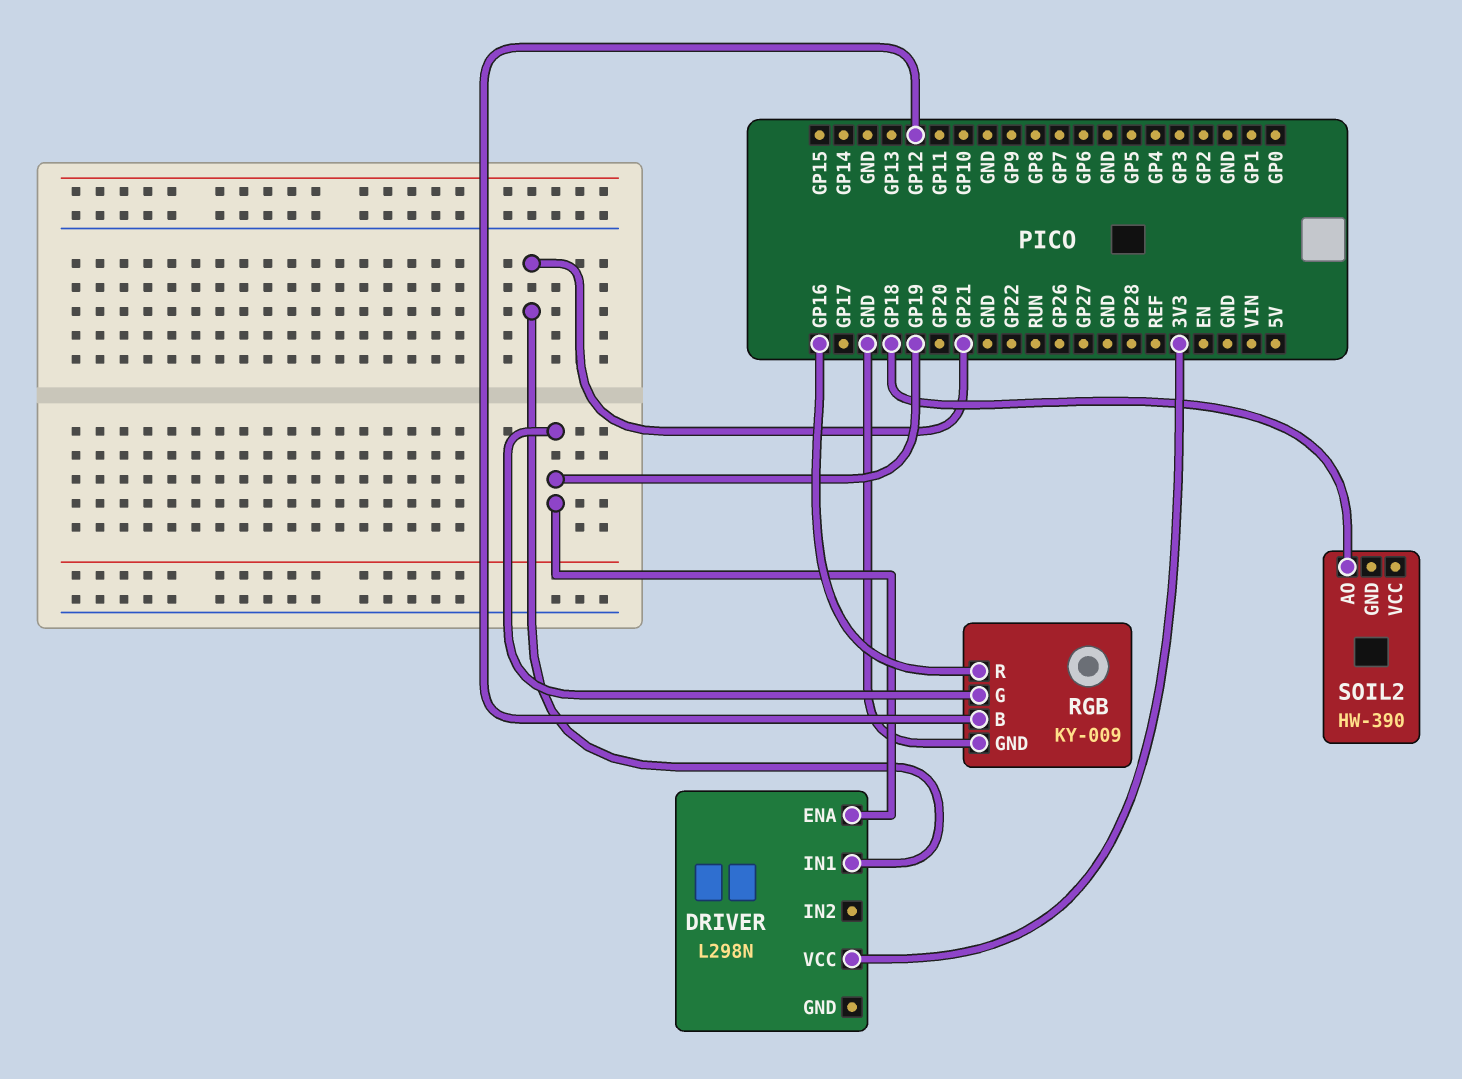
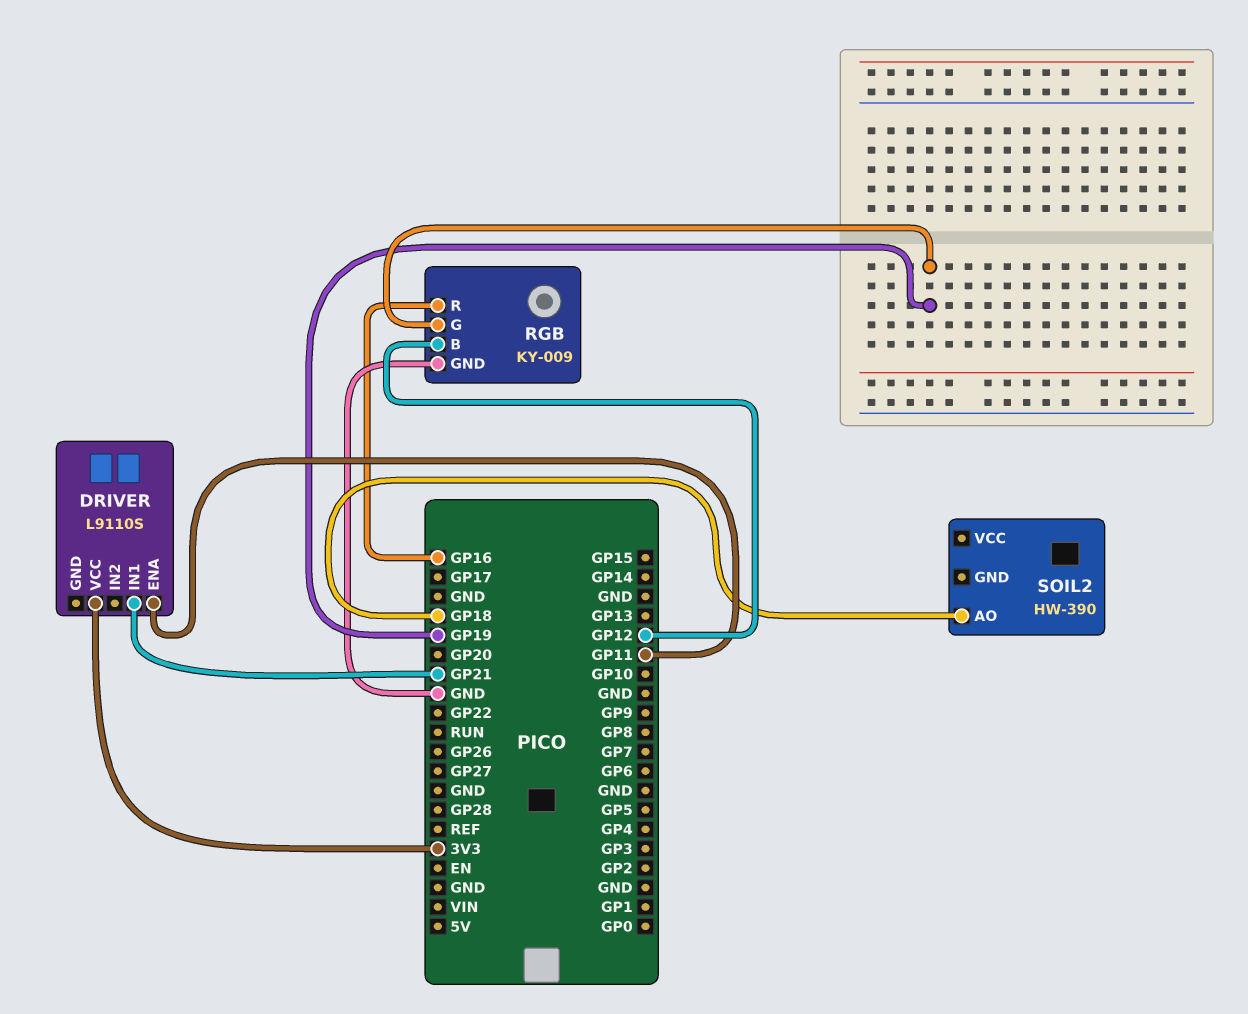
DRIVER: L298N -> L9110S
DRIVER pin ENA: GP19 -> GP11

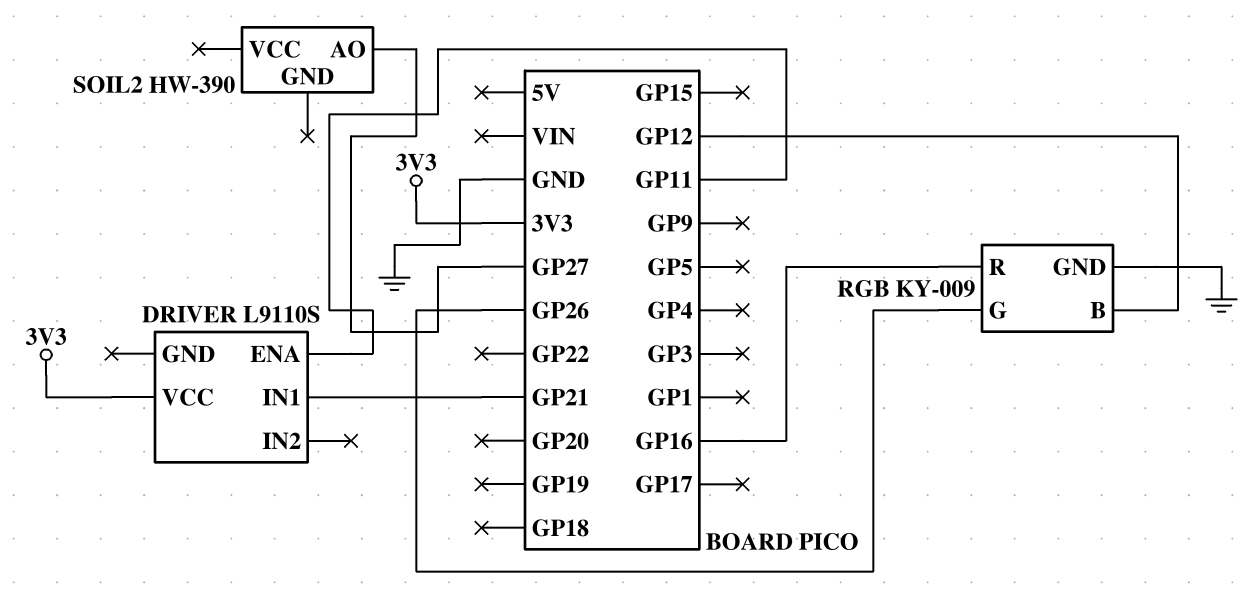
RGB pin G: GP19 -> GP26
SOIL2 pin AO: GP18 -> GP27

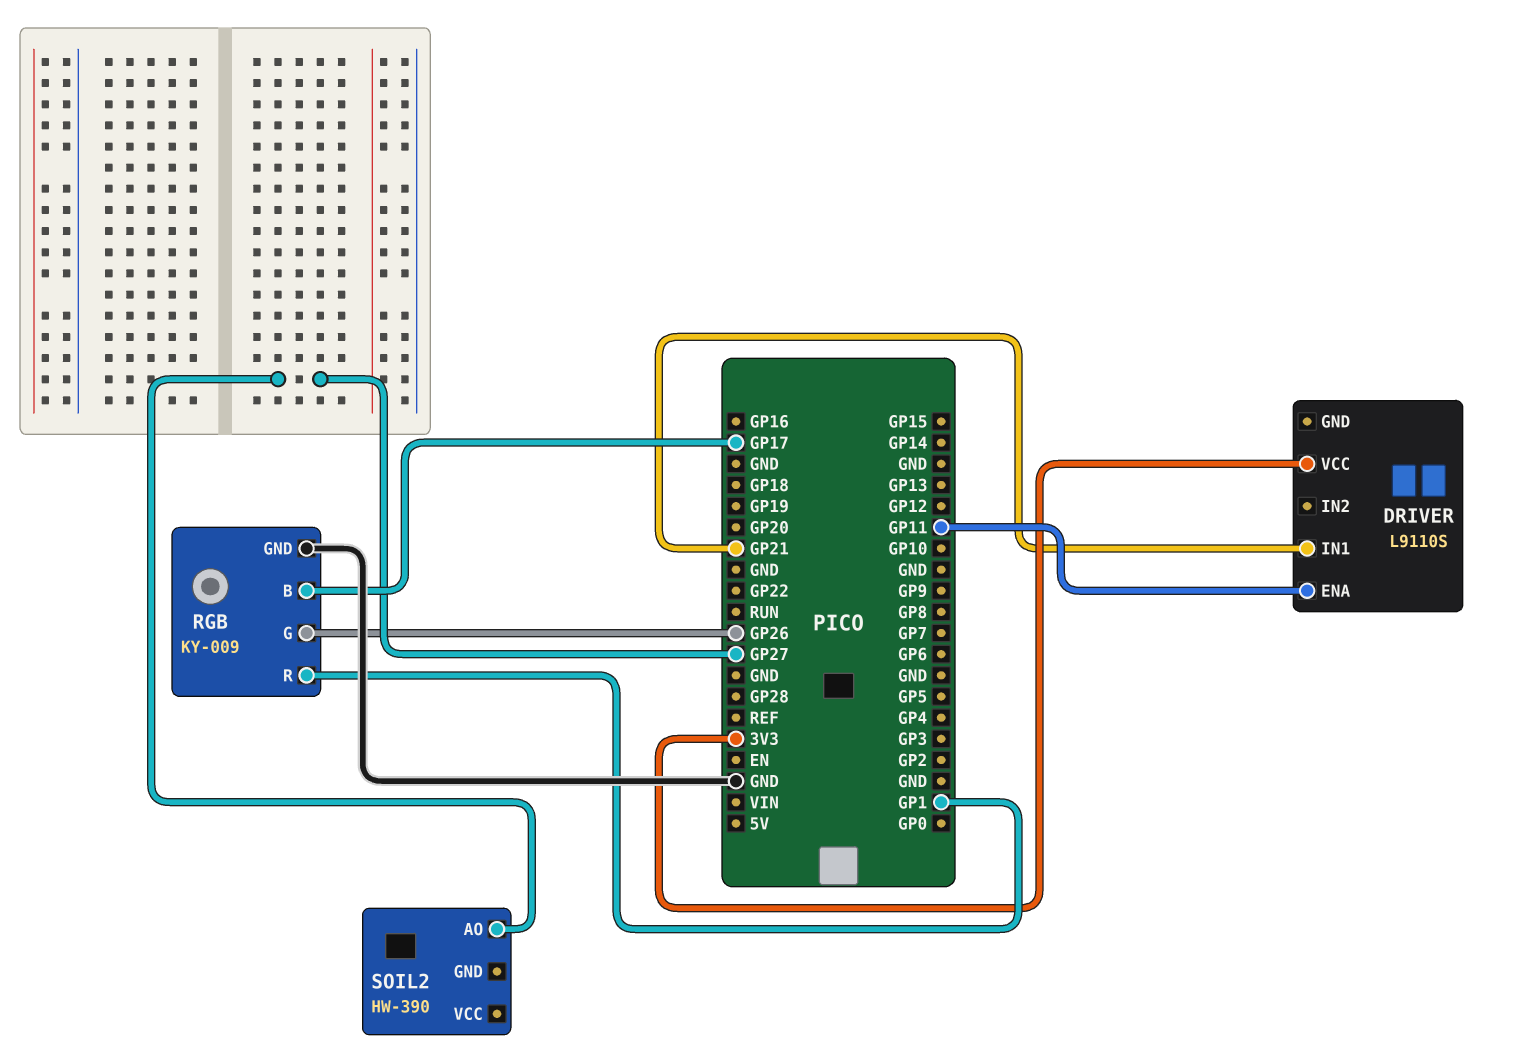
RGB pin B: GP12 -> GP17
RGB pin R: GP16 -> GP1

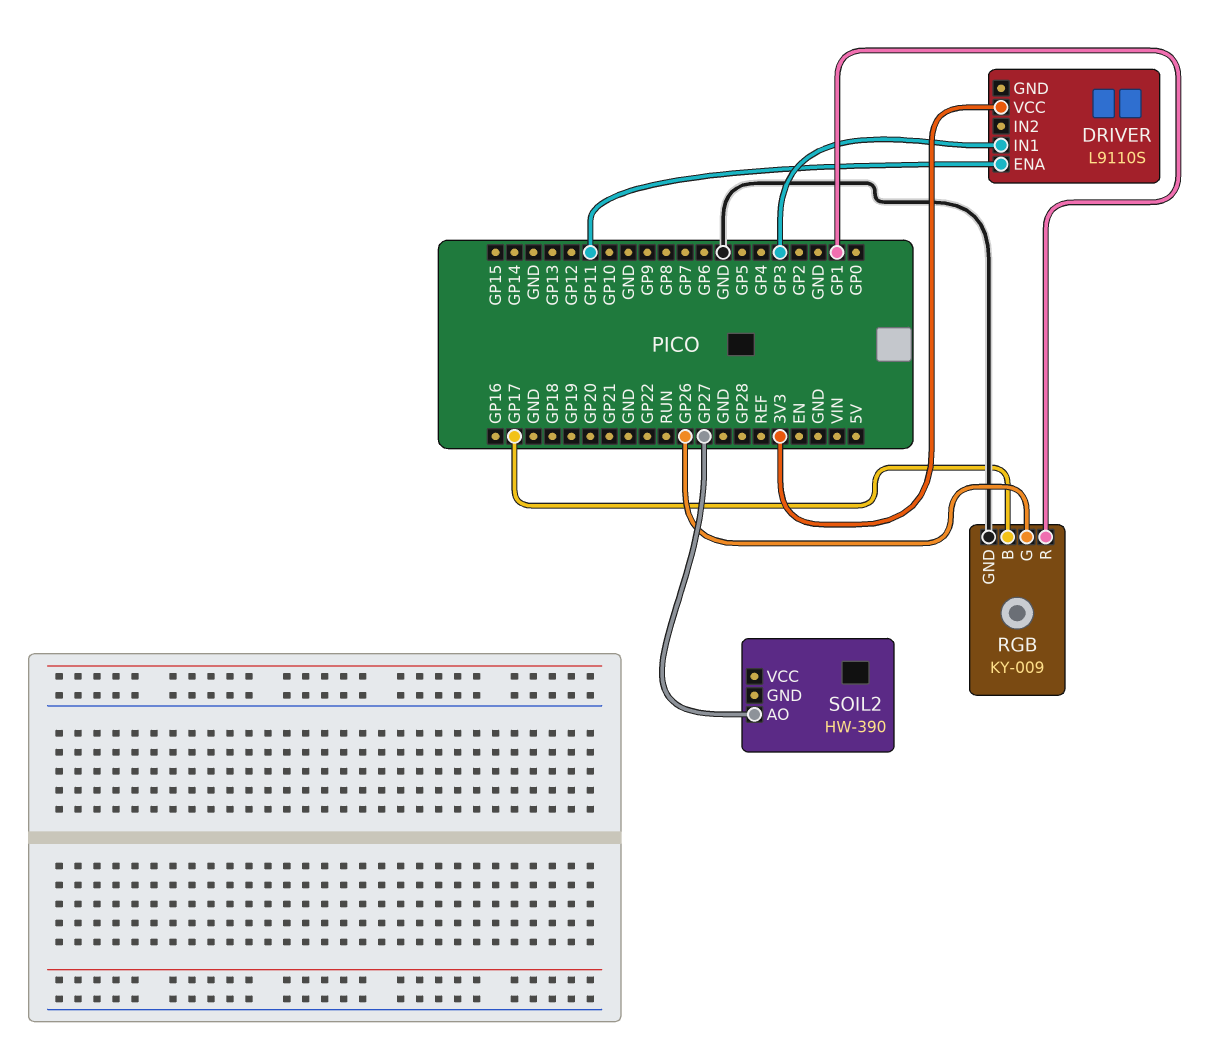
DRIVER pin IN1: GP21 -> GP3

